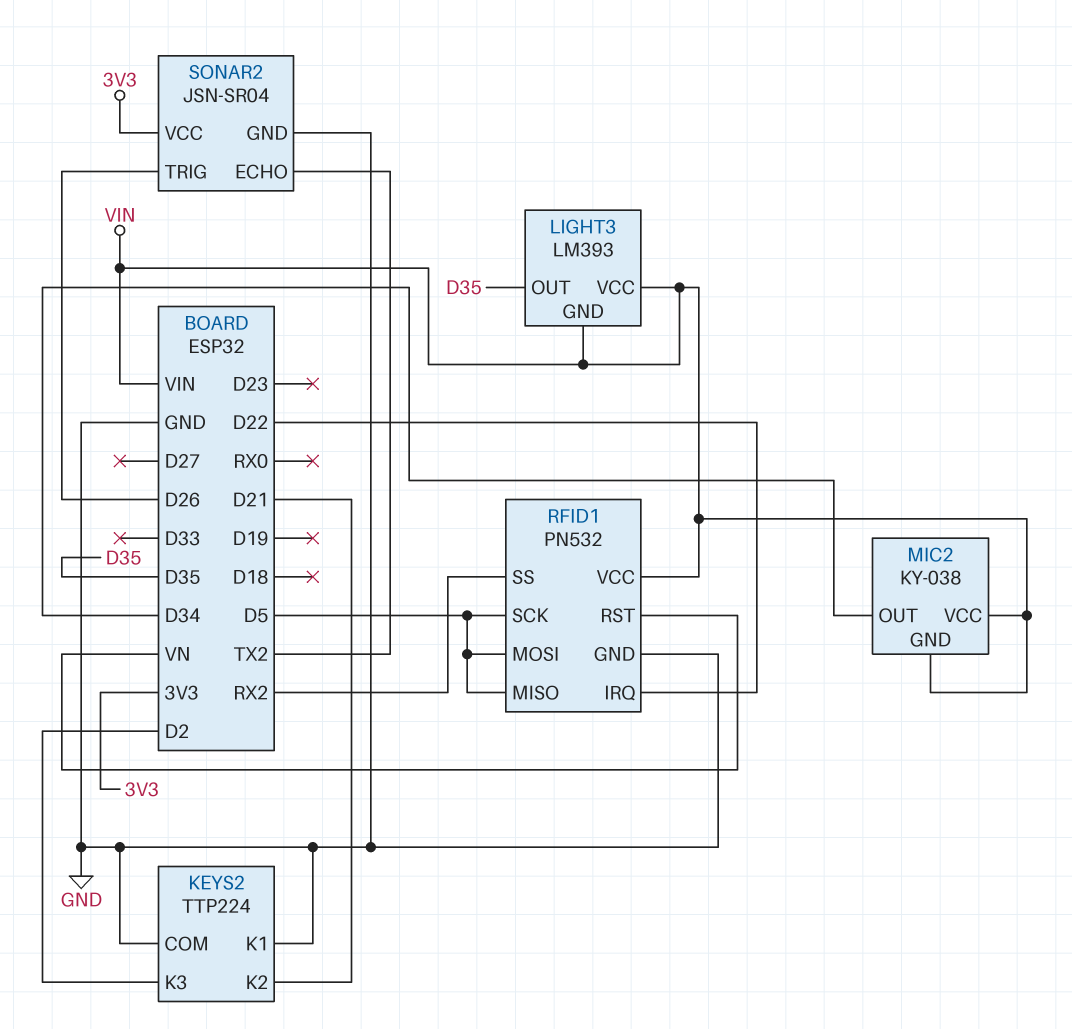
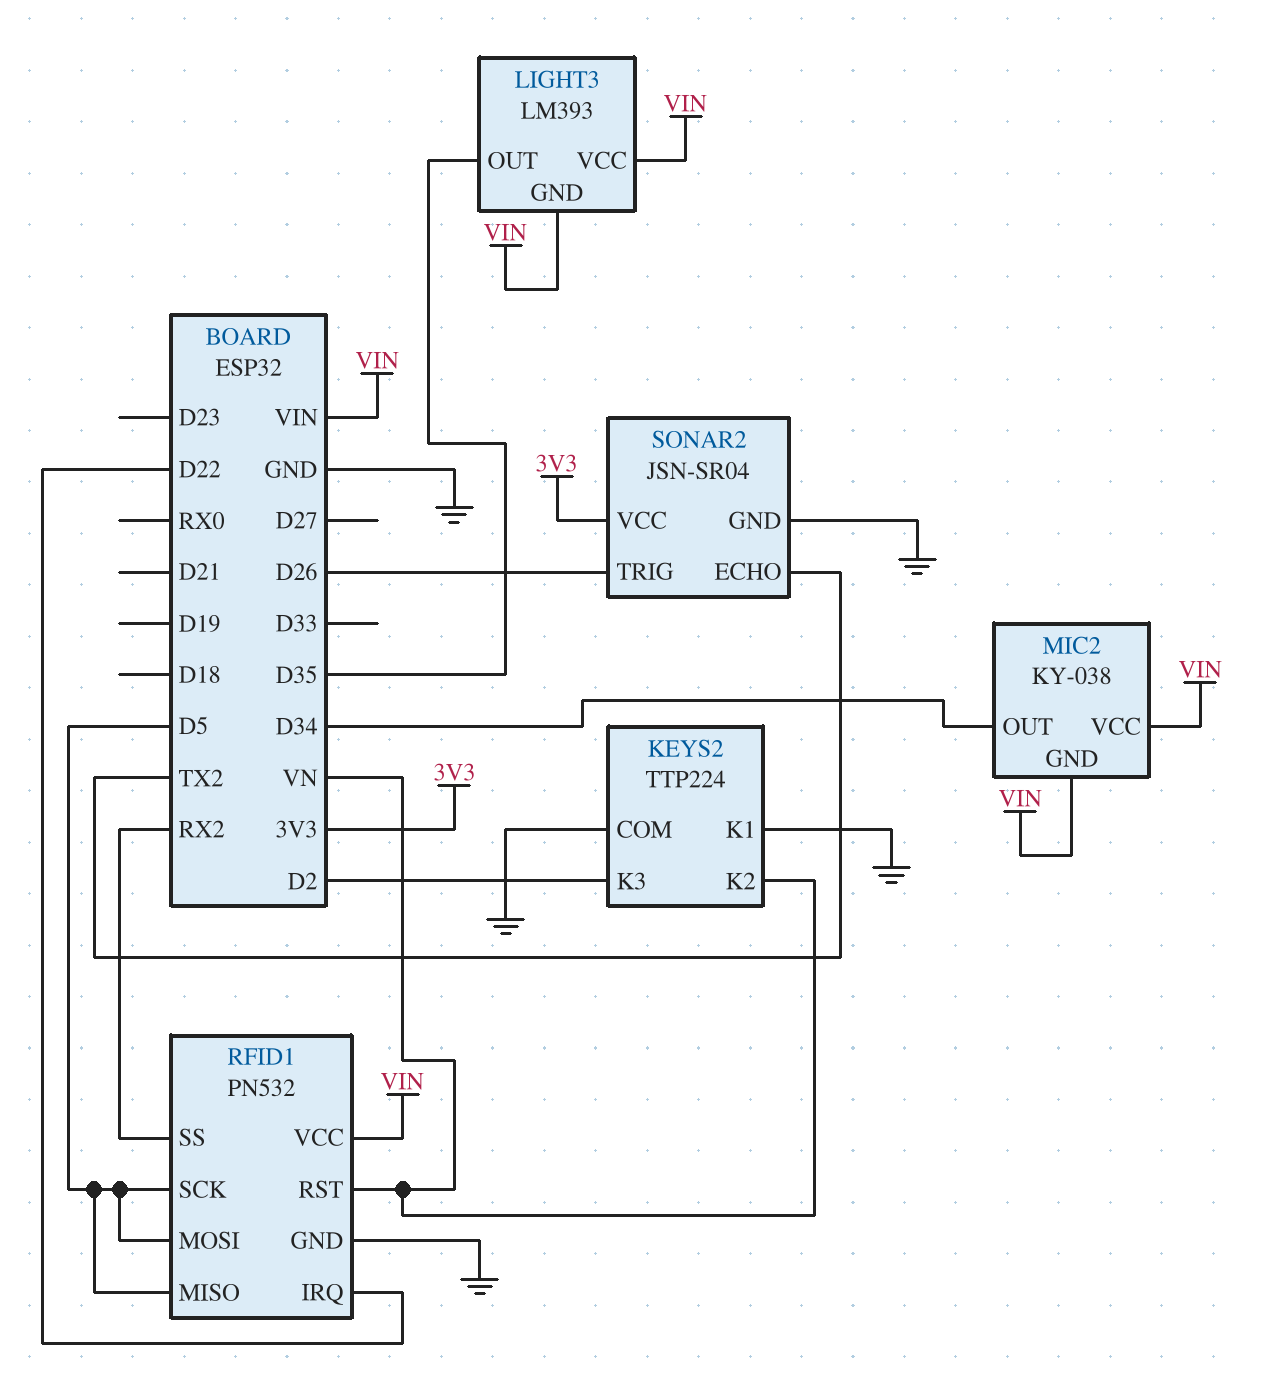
KEYS2 pin K2: D21 -> VN

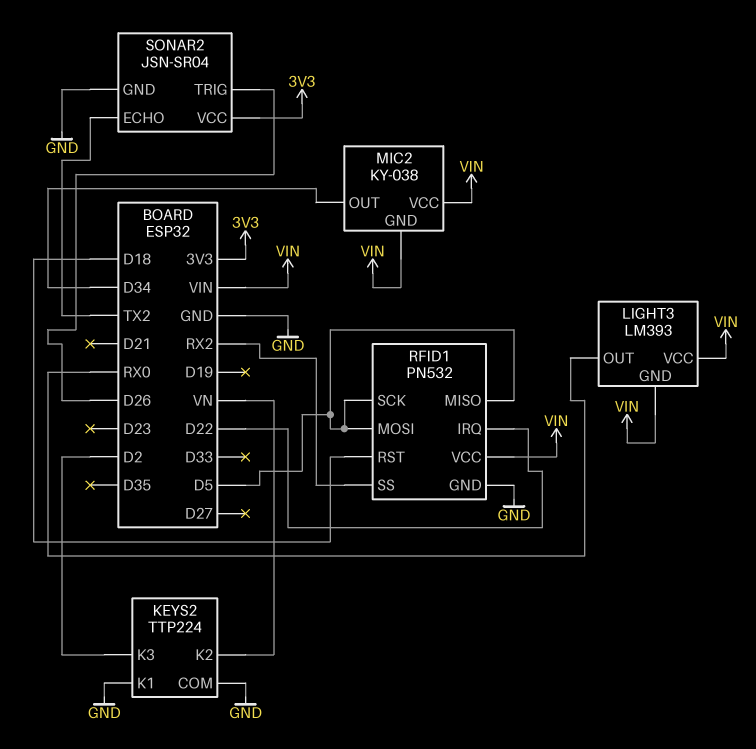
LIGHT3 pin OUT: D35 -> RX0
RFID1 pin RST: VN -> D18

